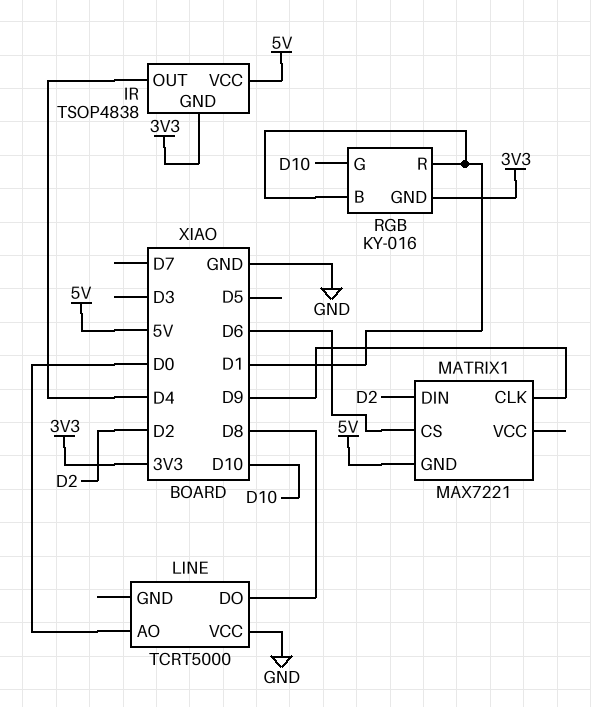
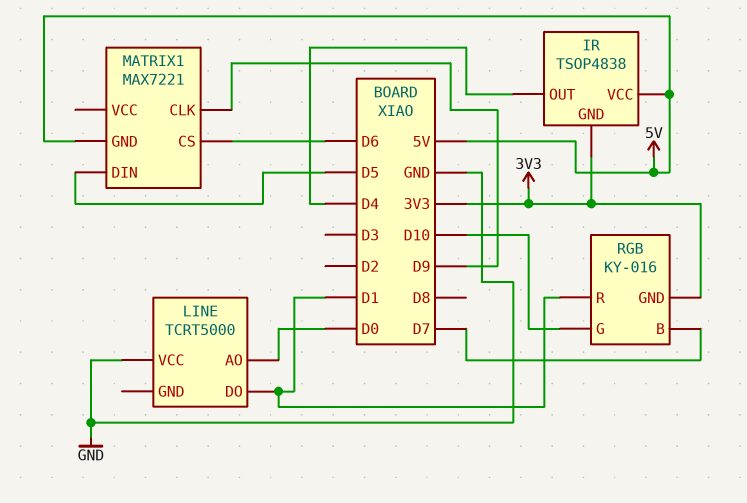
LINE pin DO: D8 -> D1
MATRIX1 pin DIN: D2 -> D5
RGB pin B: D1 -> D7

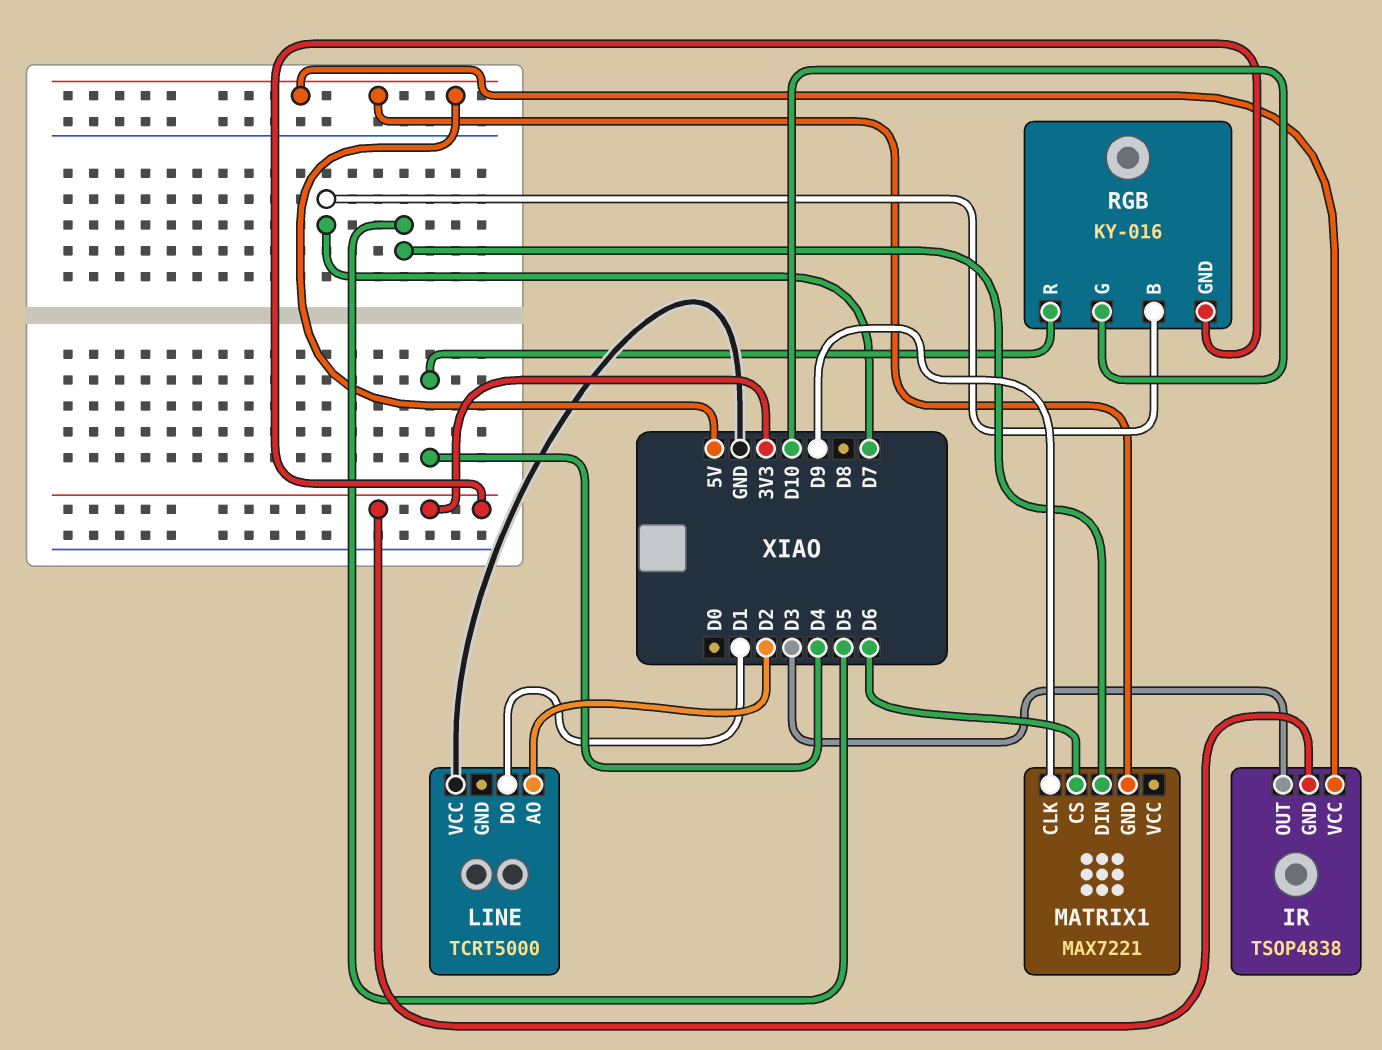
IR pin OUT: D4 -> D3
LINE pin AO: D0 -> D2
RGB pin R: D1 -> D4

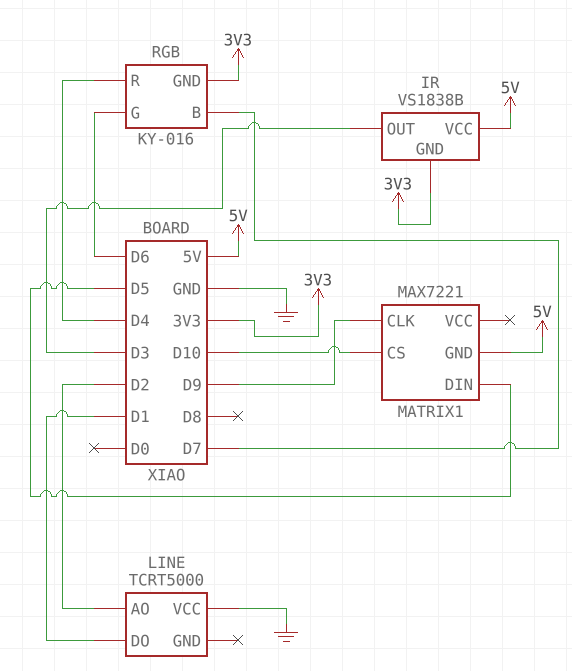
IR: TSOP4838 -> VS1838B
MATRIX1 pin CS: D6 -> D10
RGB pin G: D10 -> D6

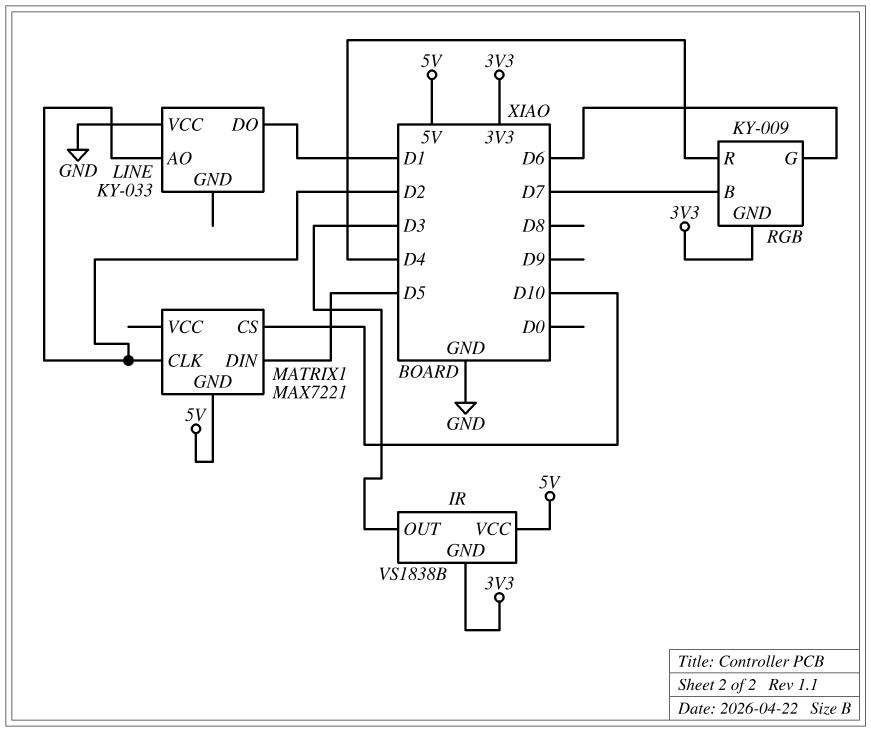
LINE: TCRT5000 -> KY-033
MATRIX1 pin CLK: D9 -> D2
RGB: KY-016 -> KY-009

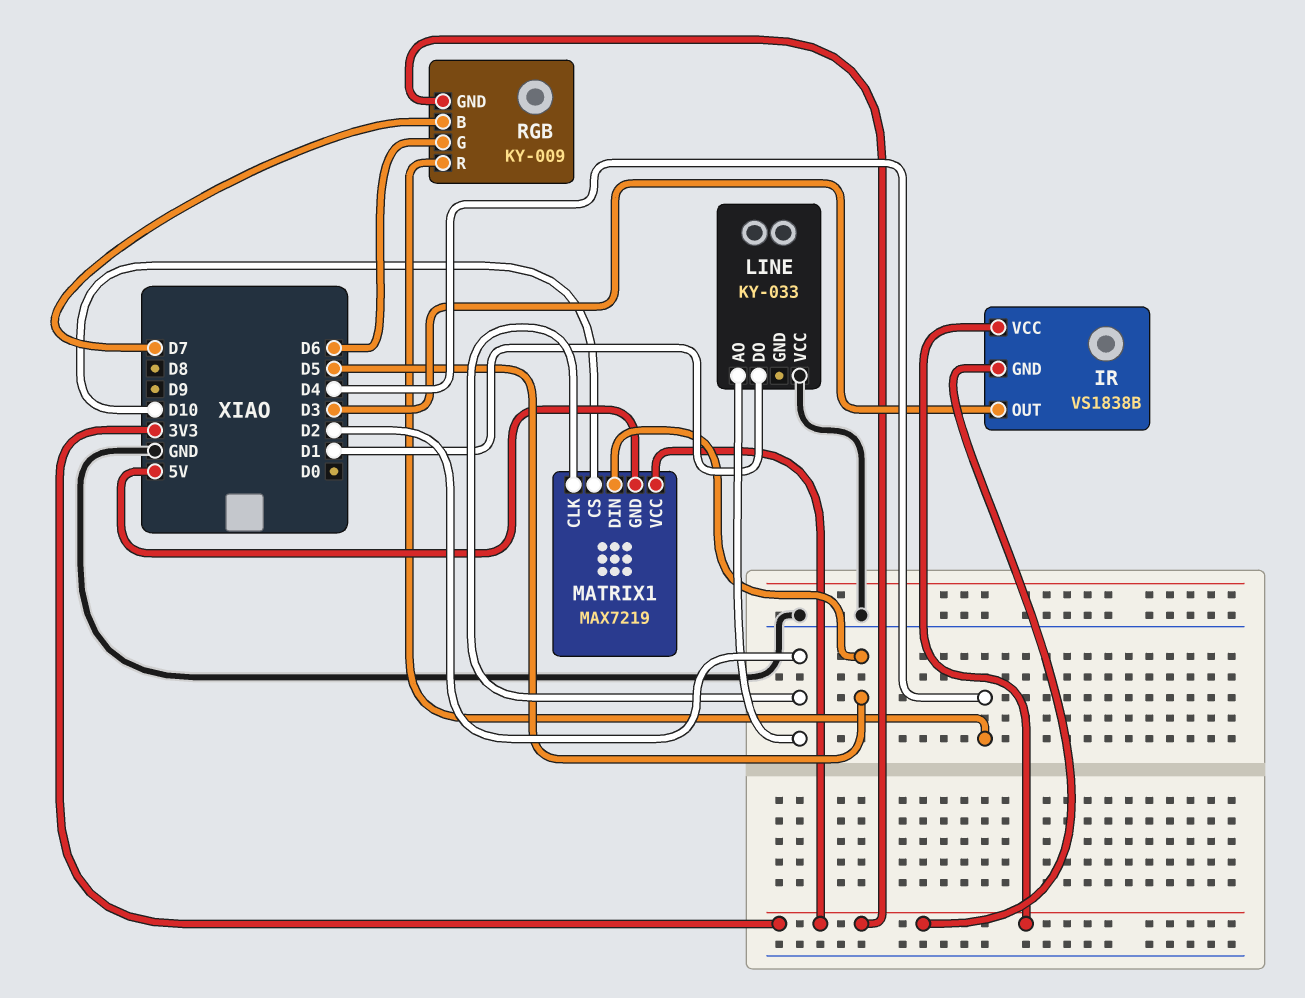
IR pin VCC: 5V -> 3V3
MATRIX1: MAX7221 -> MAX7219
MATRIX1 pin VCC: none -> 3V3

